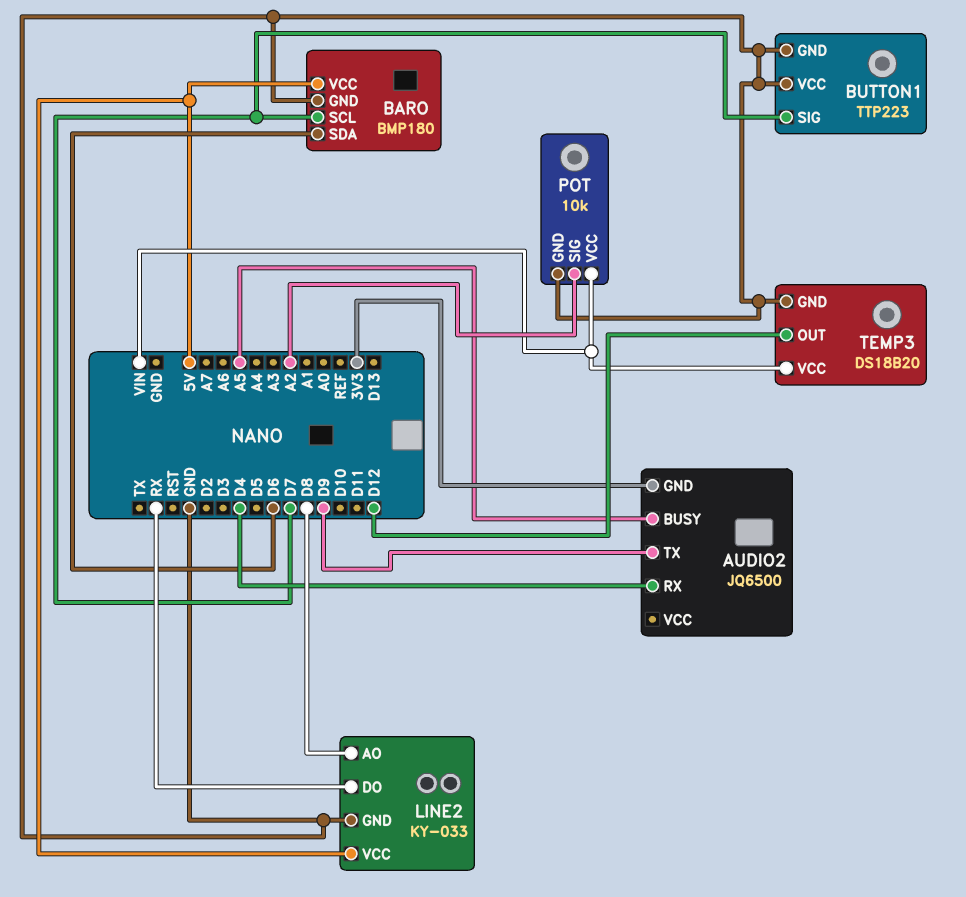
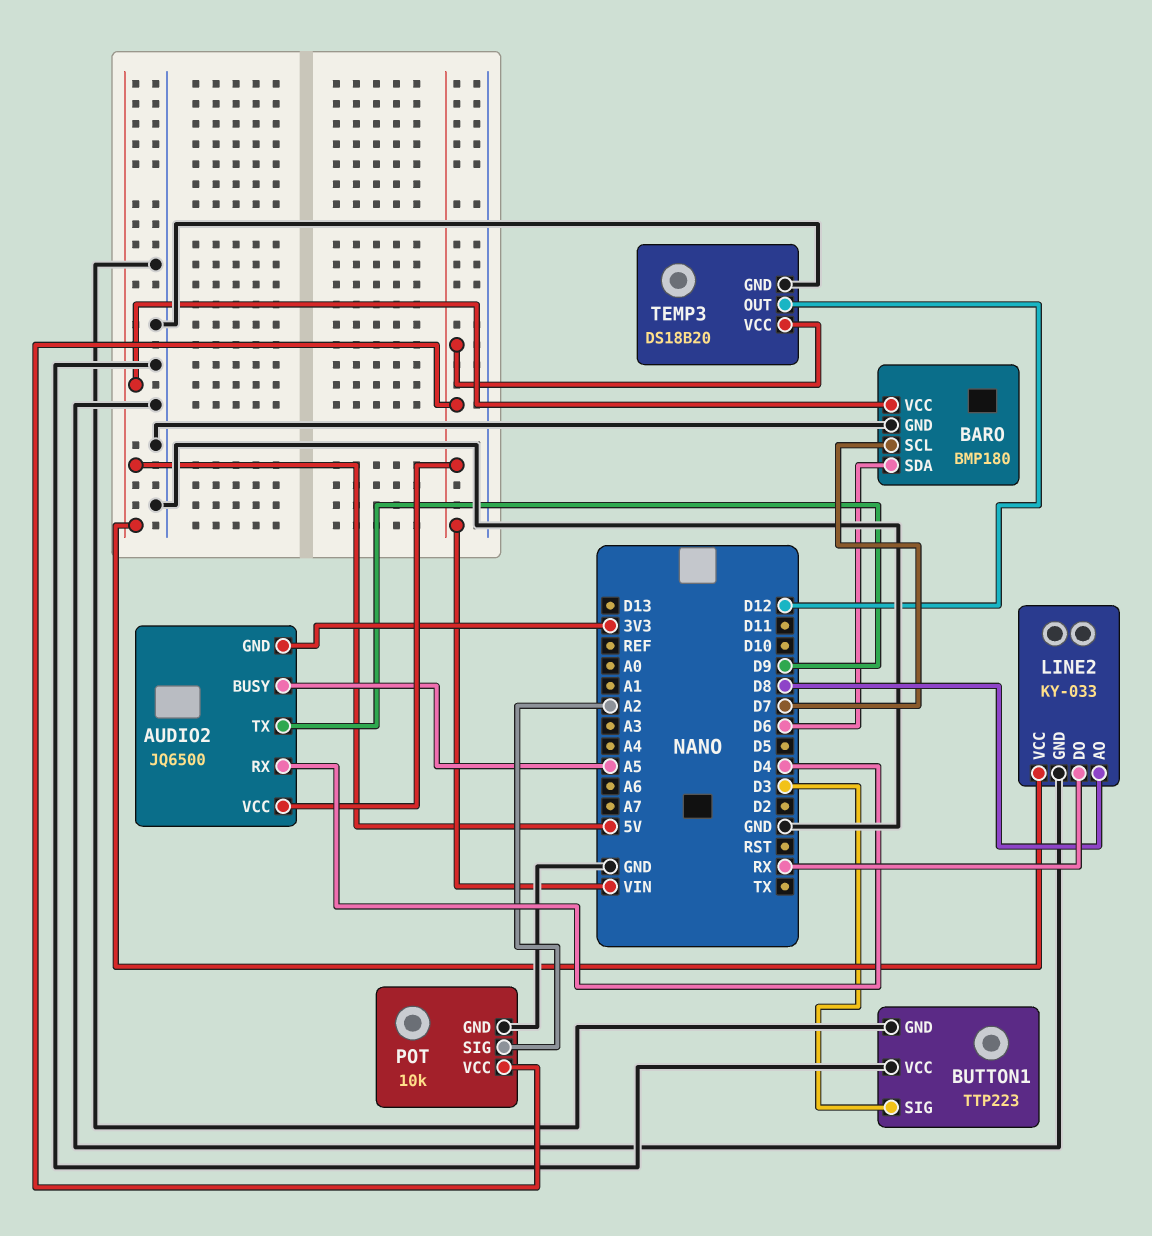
AUDIO2 pin VCC: none -> VIN
BUTTON1 pin SIG: D7 -> D3

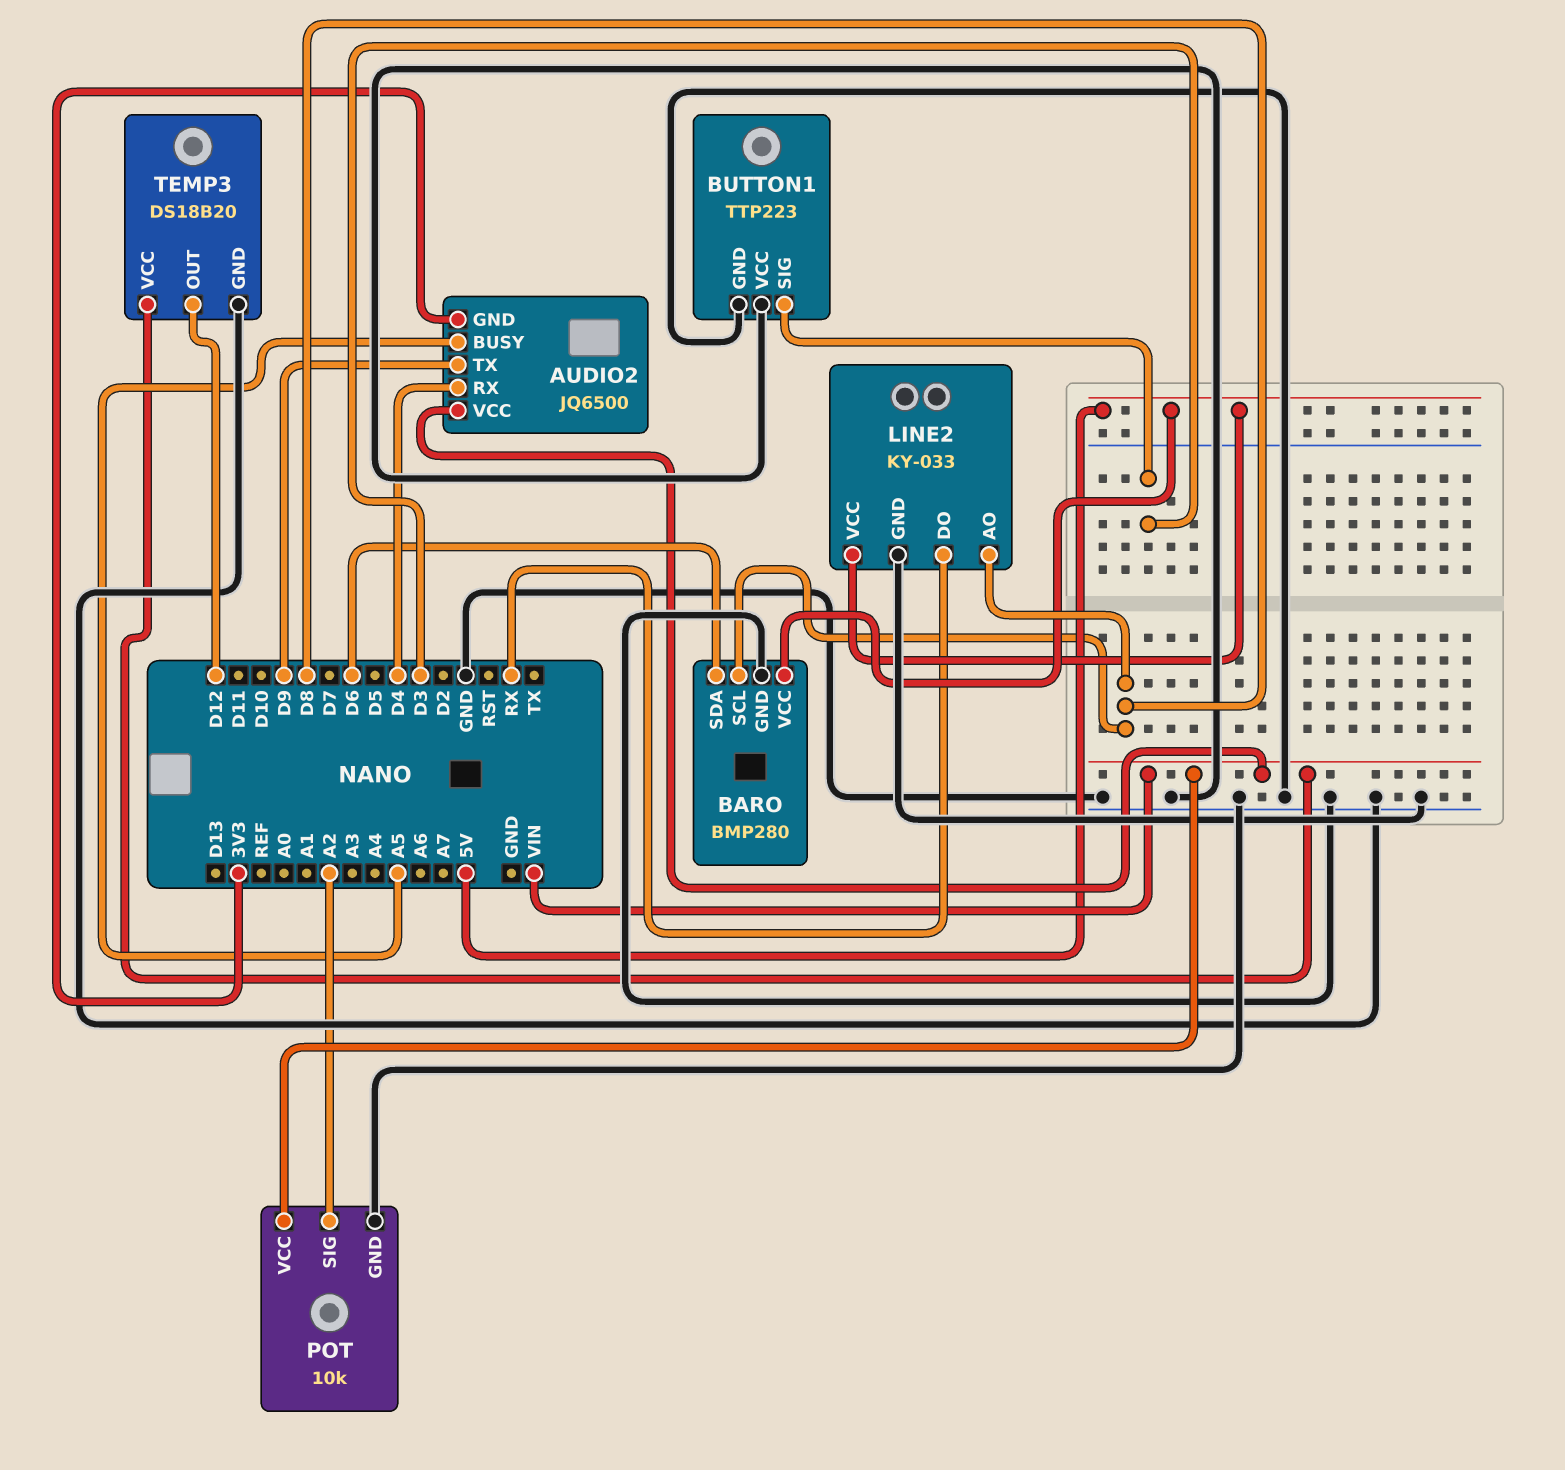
BARO: BMP180 -> BMP280
BARO pin SCL: D7 -> D8

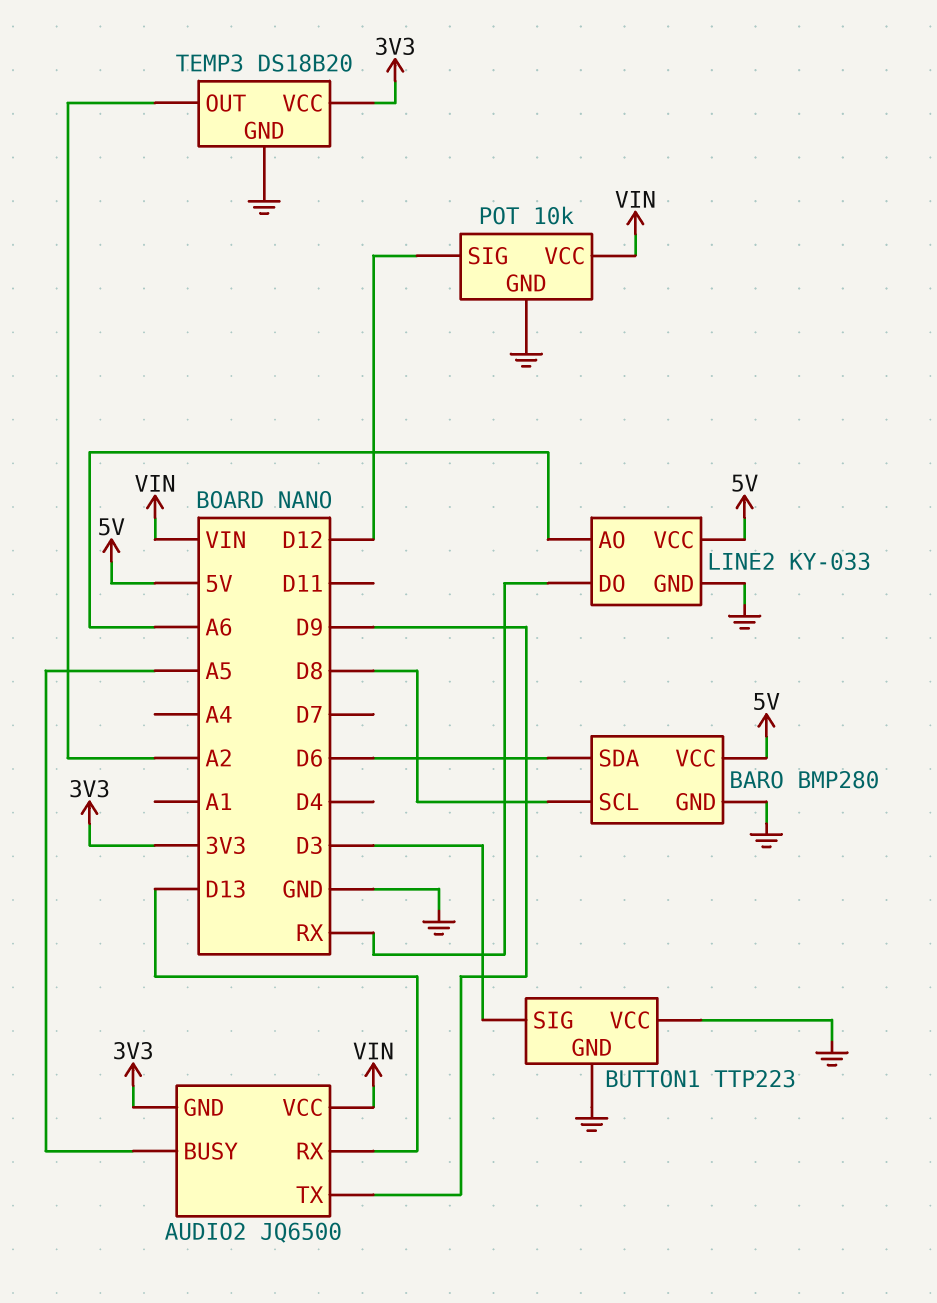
AUDIO2 pin RX: D4 -> D13
LINE2 pin AO: D8 -> A6
POT pin SIG: A2 -> D12
TEMP3 pin OUT: D12 -> A2
TEMP3 pin VCC: VIN -> 3V3

